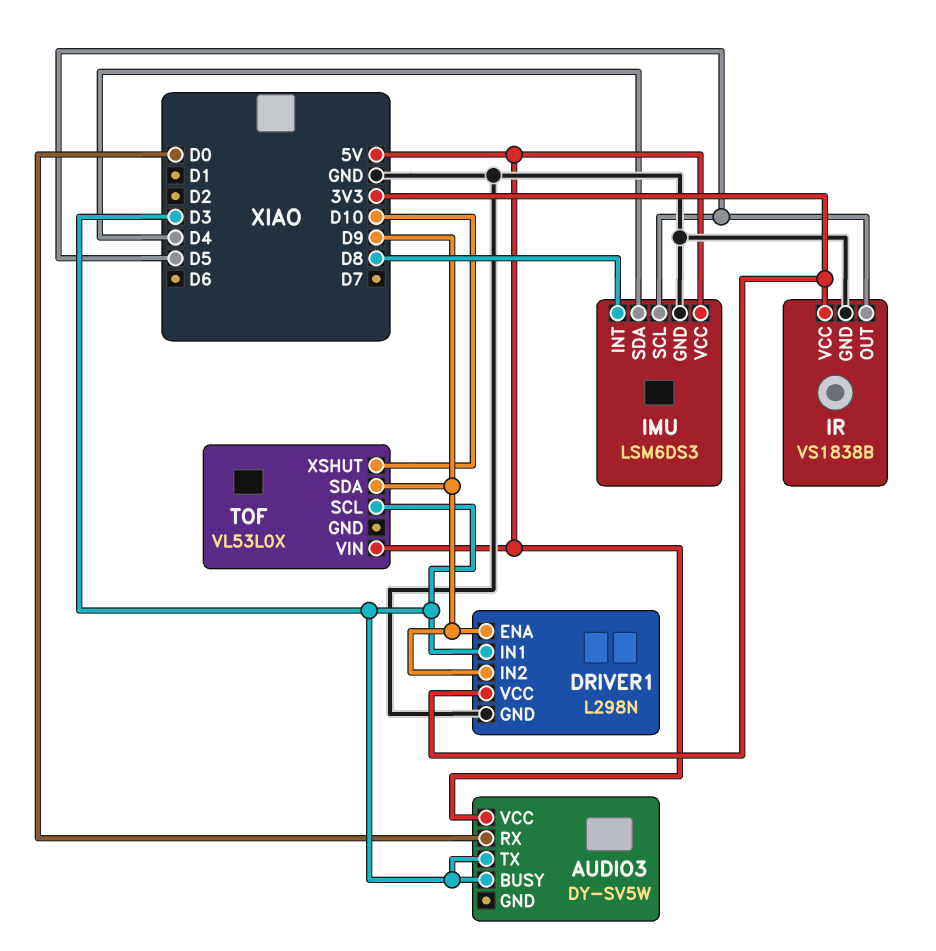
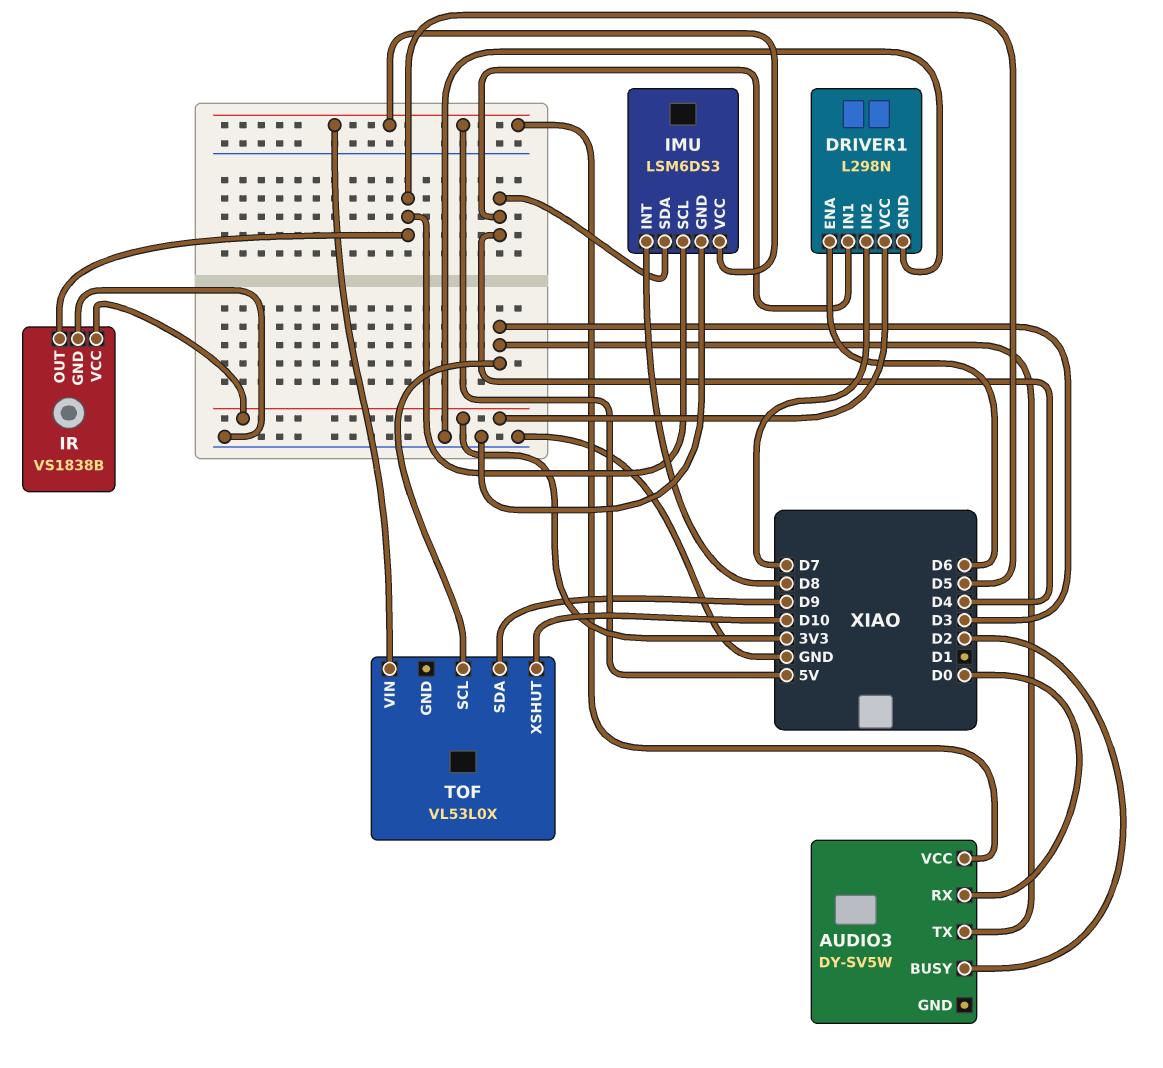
AUDIO3 pin BUSY: D3 -> D2
DRIVER1 pin ENA: D9 -> D6
DRIVER1 pin IN1: D3 -> D4
DRIVER1 pin IN2: D9 -> D7

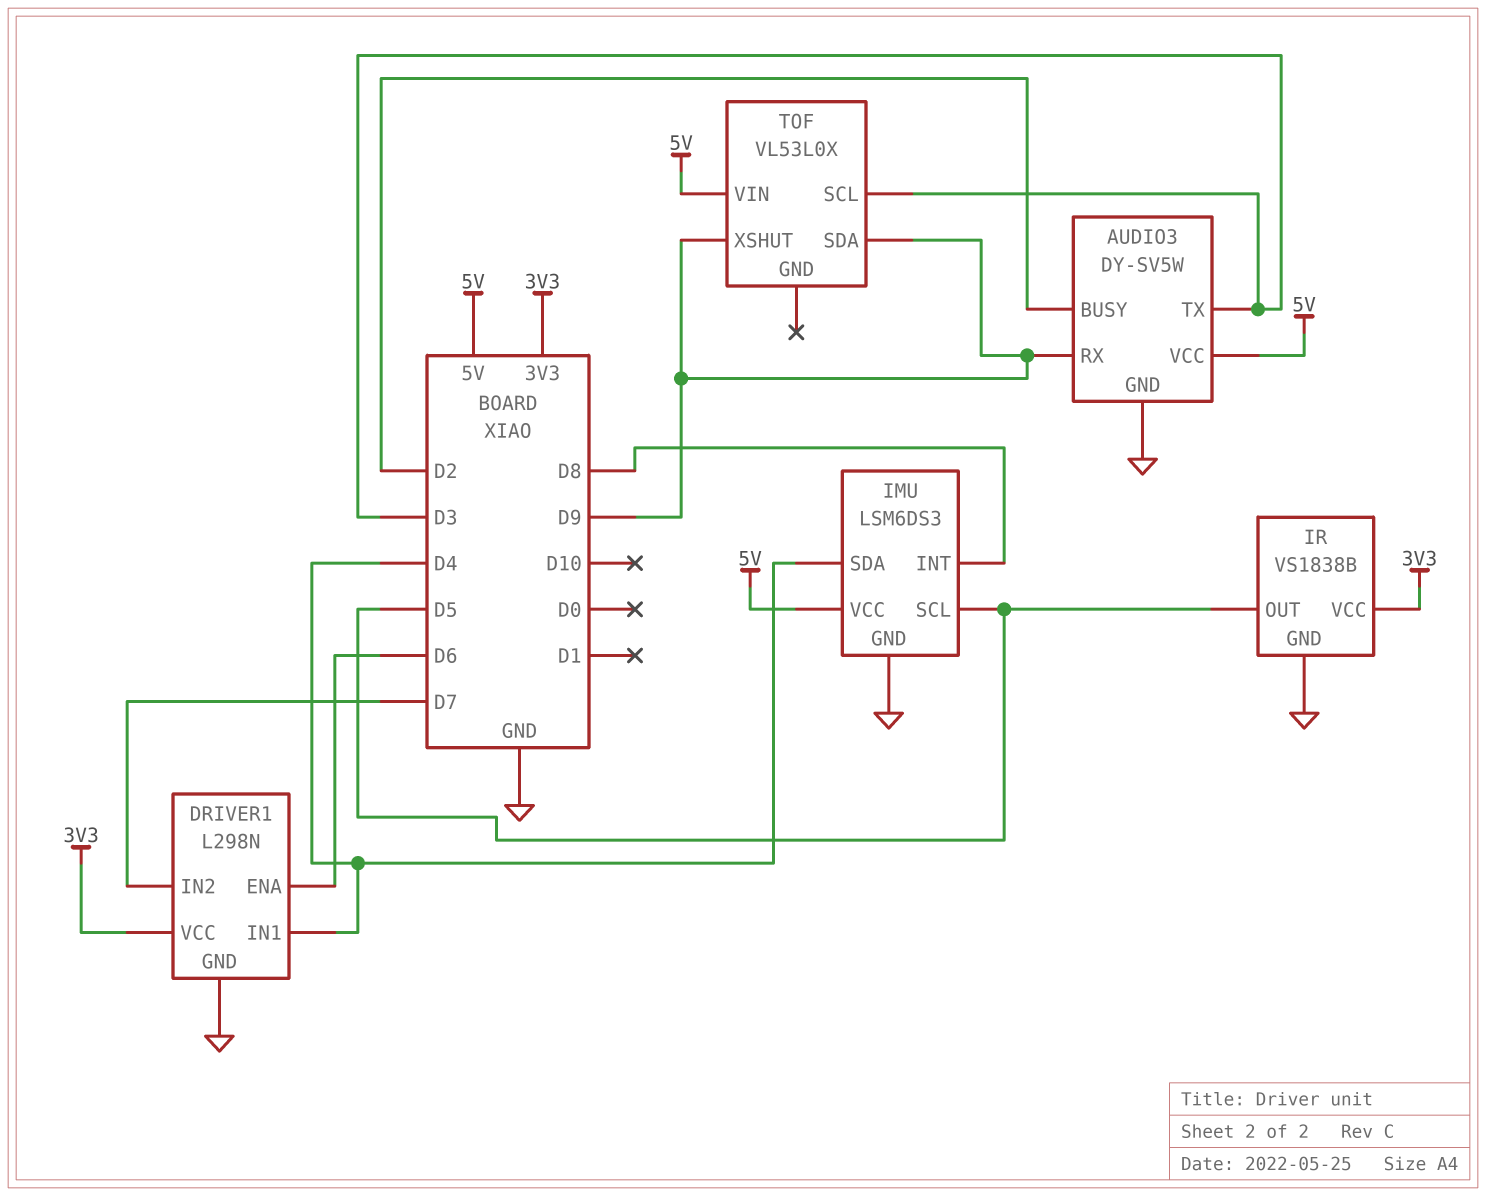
AUDIO3 pin GND: none -> GND
AUDIO3 pin RX: D0 -> D9
TOF pin XSHUT: D10 -> D9

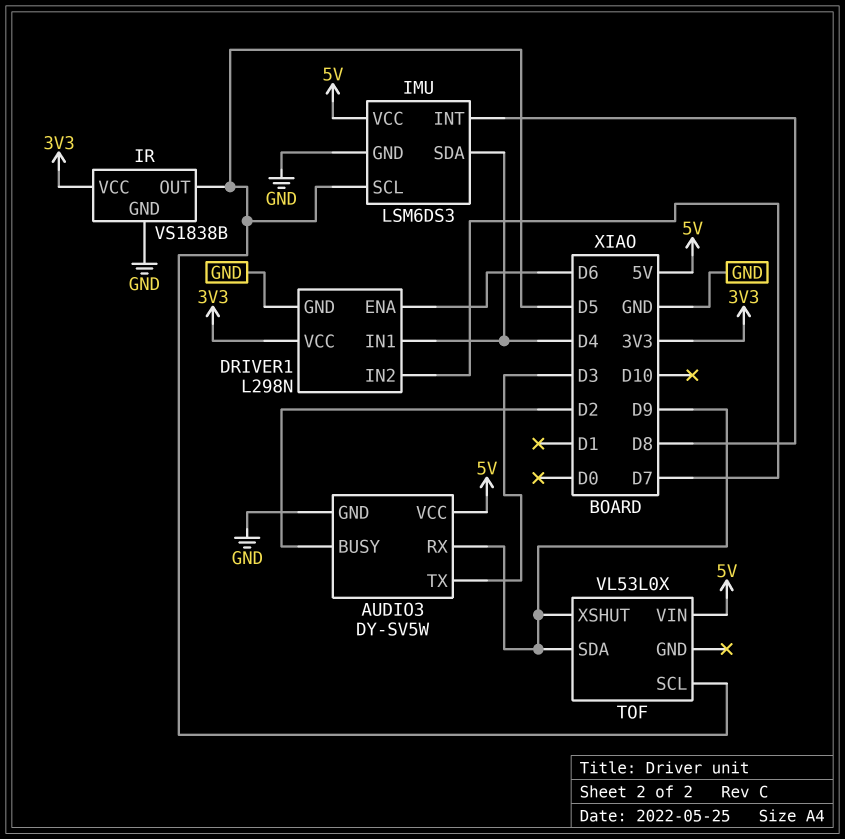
TOF pin SCL: D3 -> D5

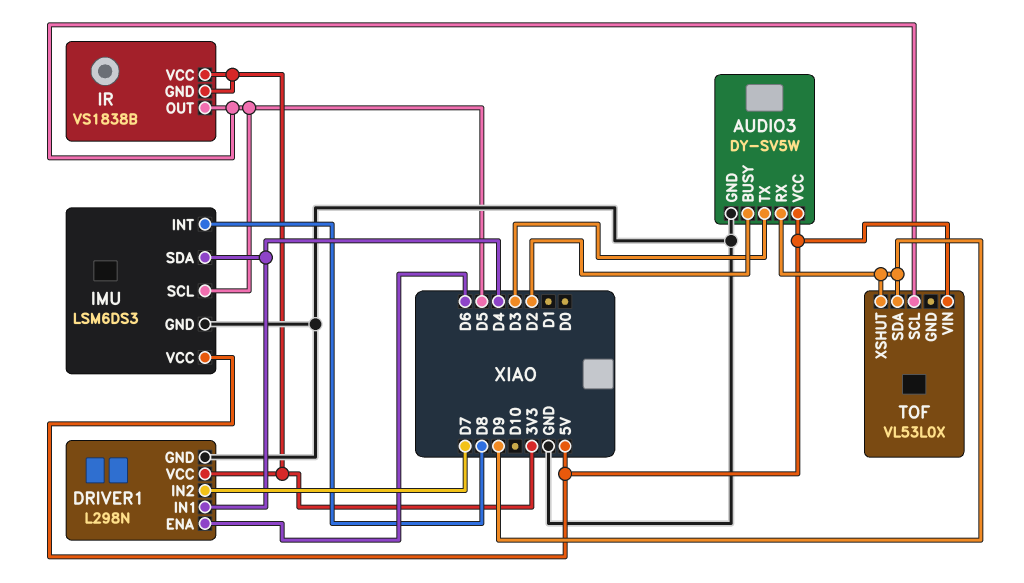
IR pin GND: GND -> 3V3

